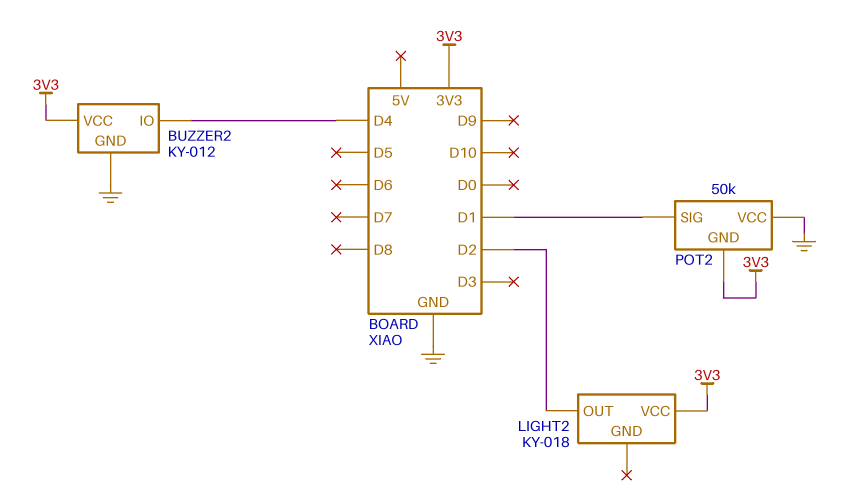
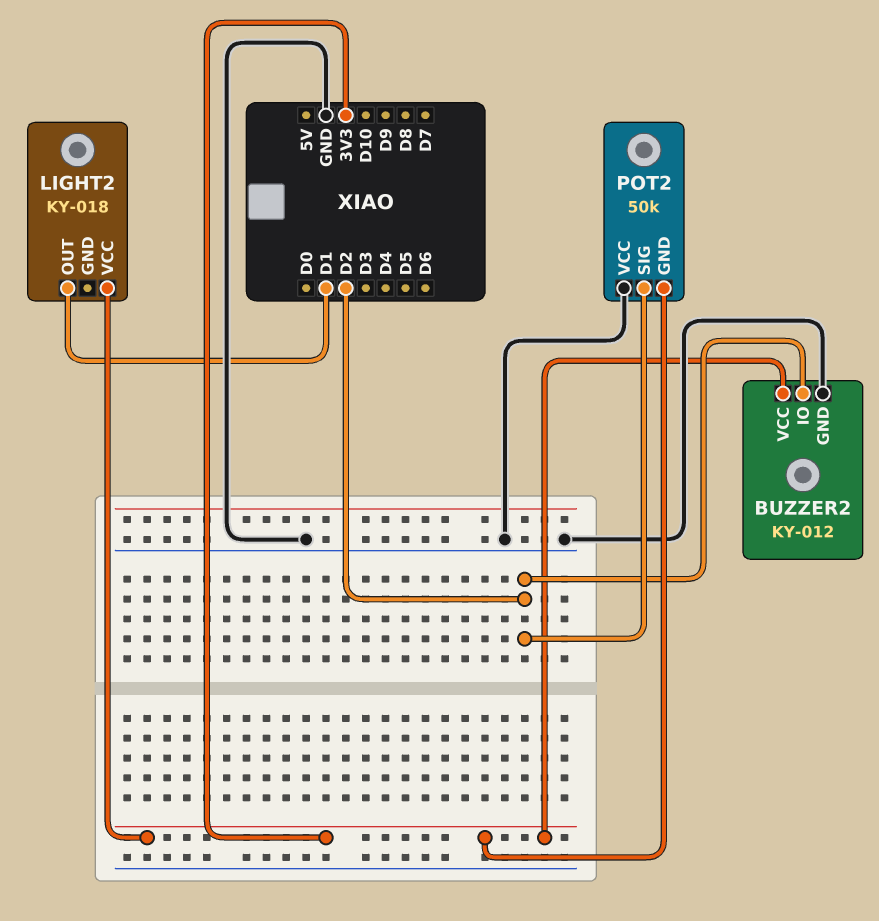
BUZZER2 pin IO: D4 -> D2
LIGHT2 pin OUT: D2 -> D1
POT2 pin SIG: D1 -> D2

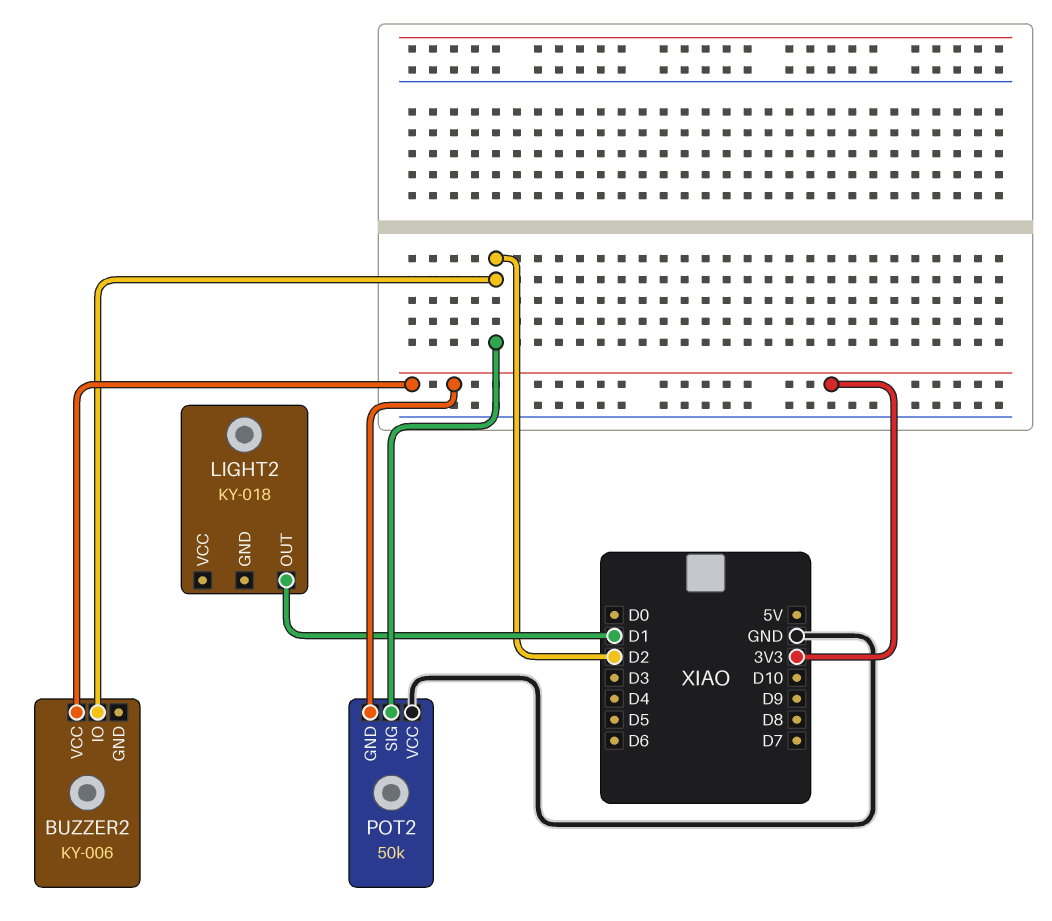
BUZZER2: KY-012 -> KY-006
BUZZER2 pin GND: GND -> none
LIGHT2 pin VCC: 3V3 -> none

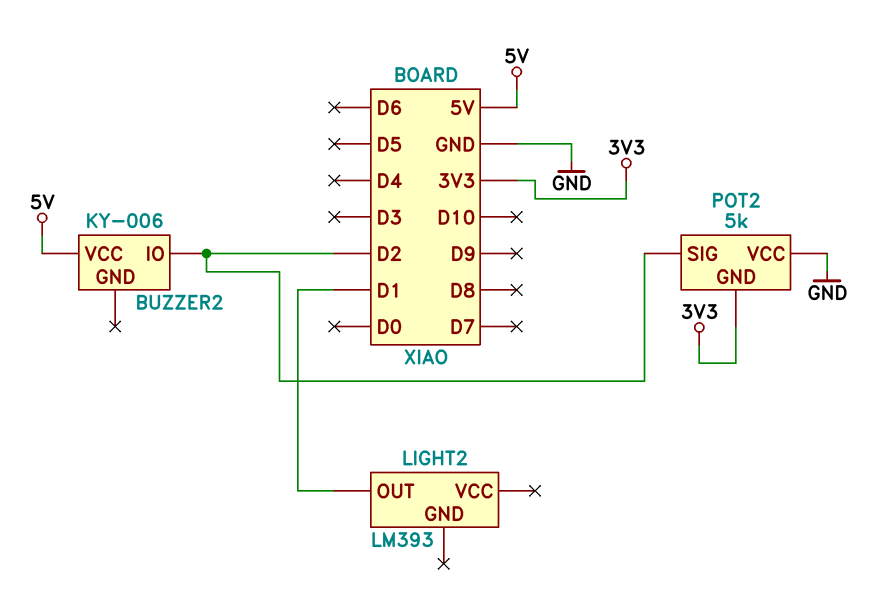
BUZZER2 pin VCC: 3V3 -> 5V
LIGHT2: KY-018 -> LM393
POT2: 50k -> 5k

